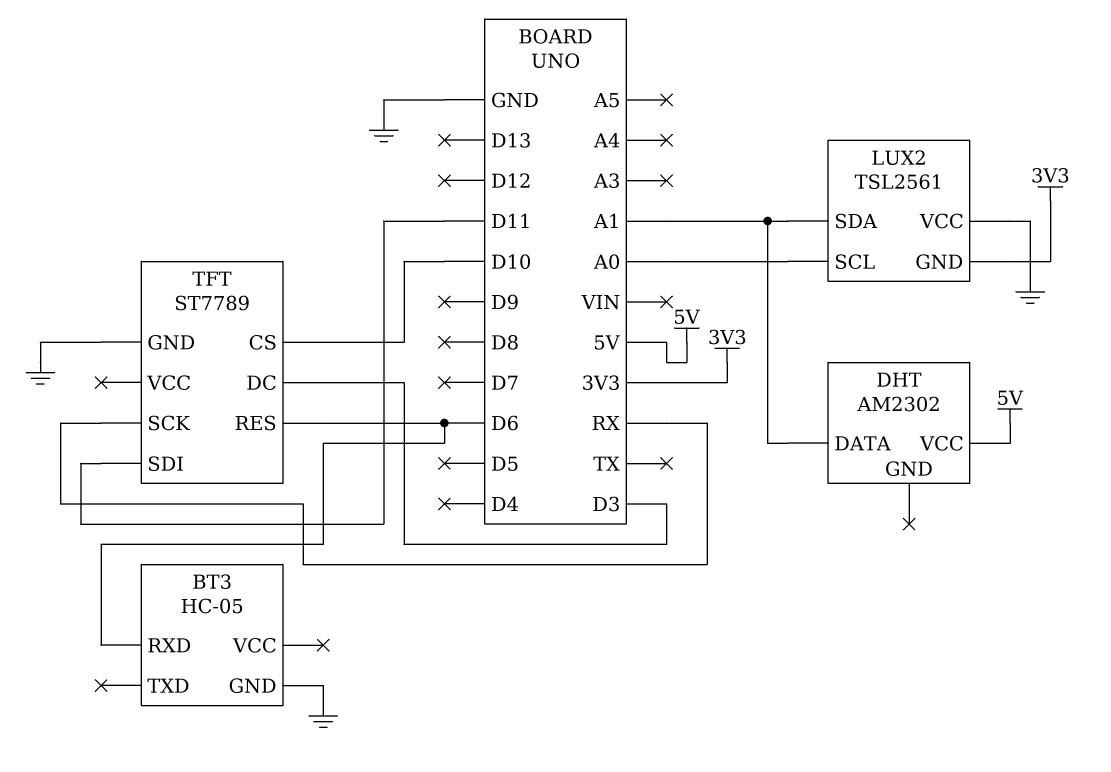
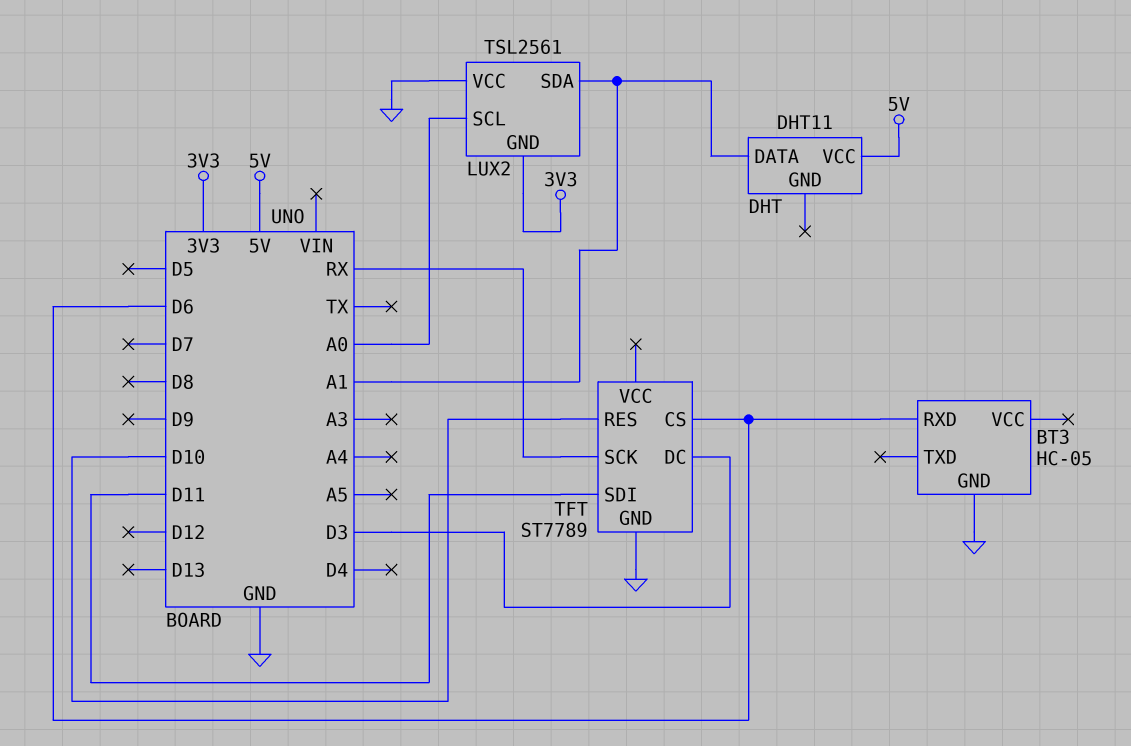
DHT: AM2302 -> DHT11
TFT pin CS: D10 -> D6
TFT pin RES: D6 -> D10

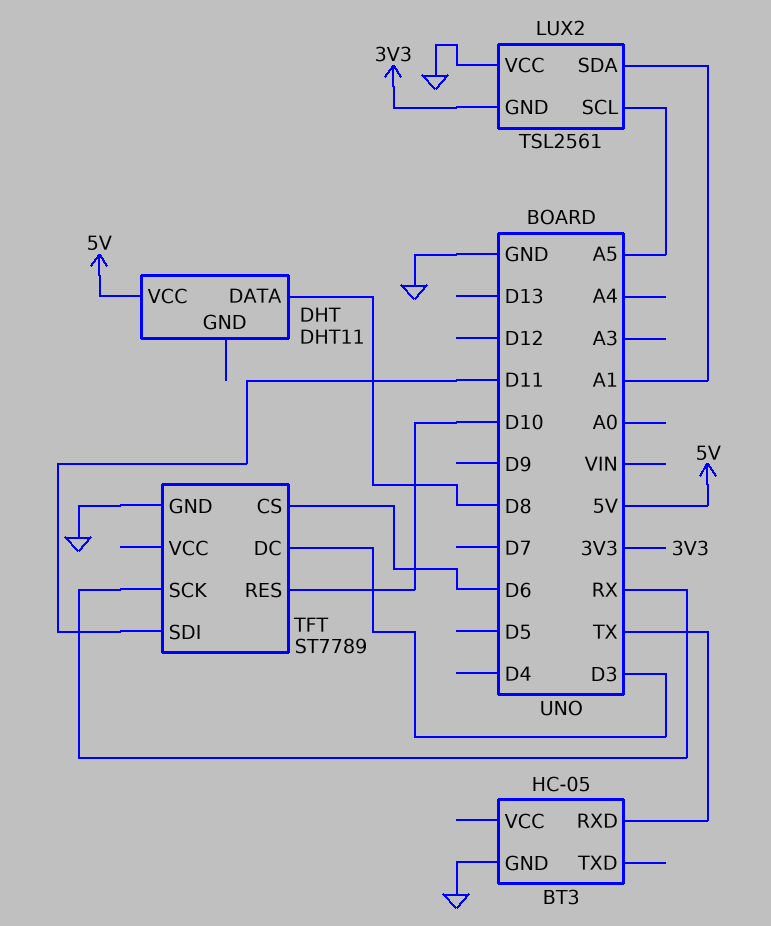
BT3 pin RXD: D6 -> TX
DHT pin DATA: A1 -> D8
LUX2 pin SCL: A0 -> A5

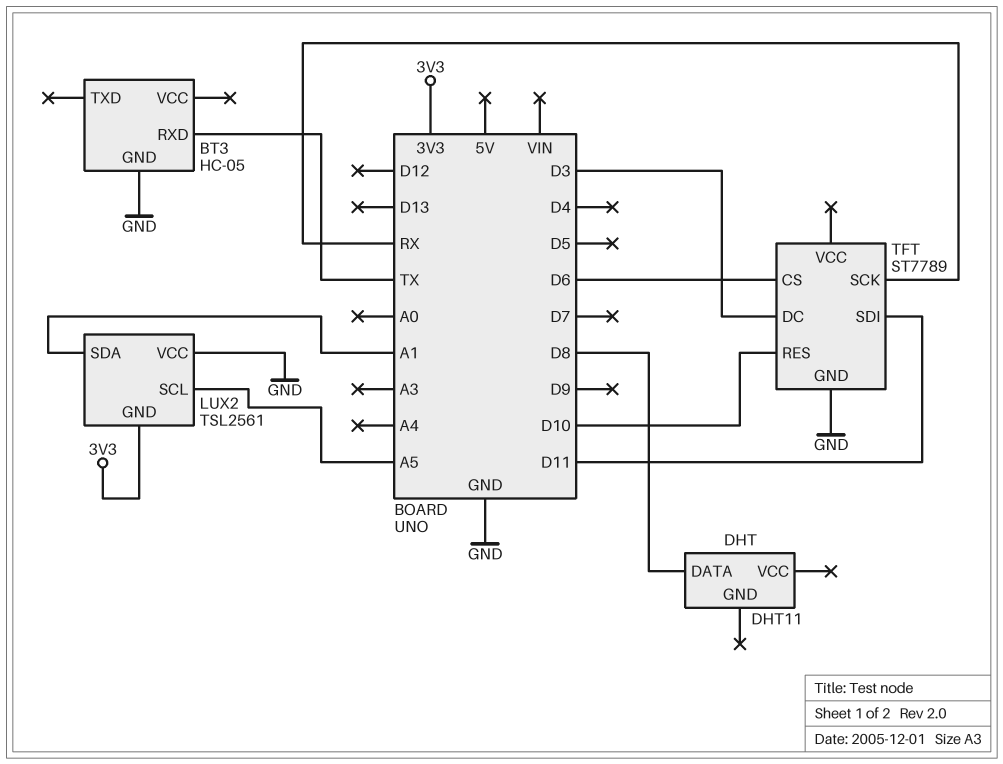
DHT pin VCC: 5V -> none

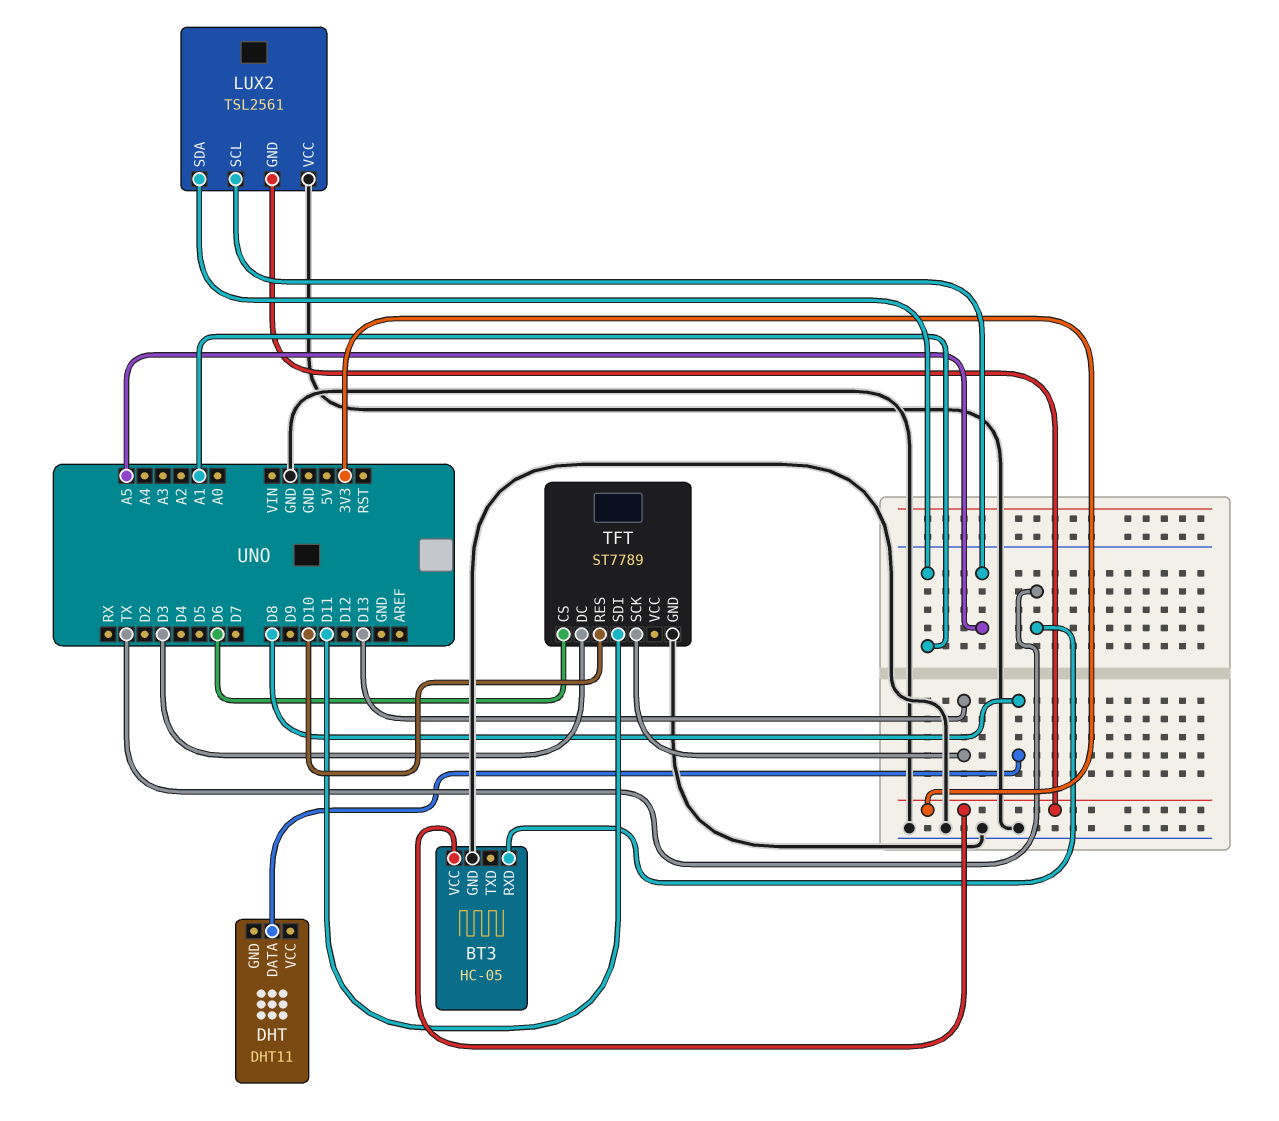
BT3 pin VCC: none -> 3V3
TFT pin SCK: RX -> D13

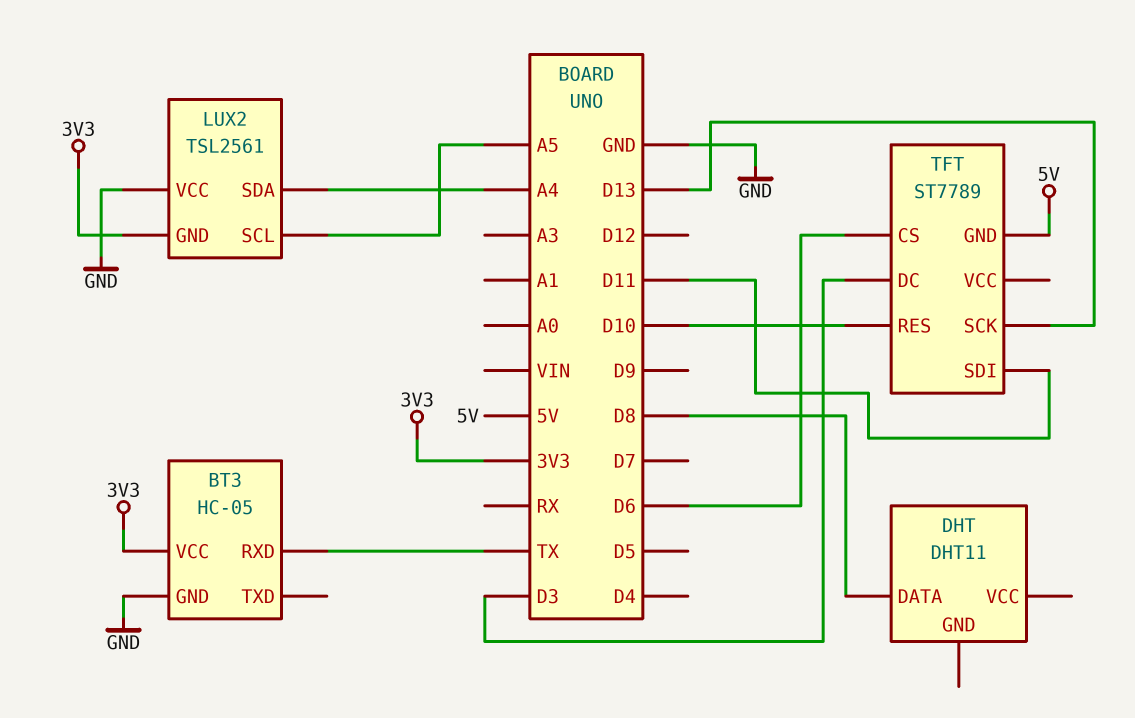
LUX2 pin SDA: A1 -> A4
TFT pin GND: GND -> 5V

